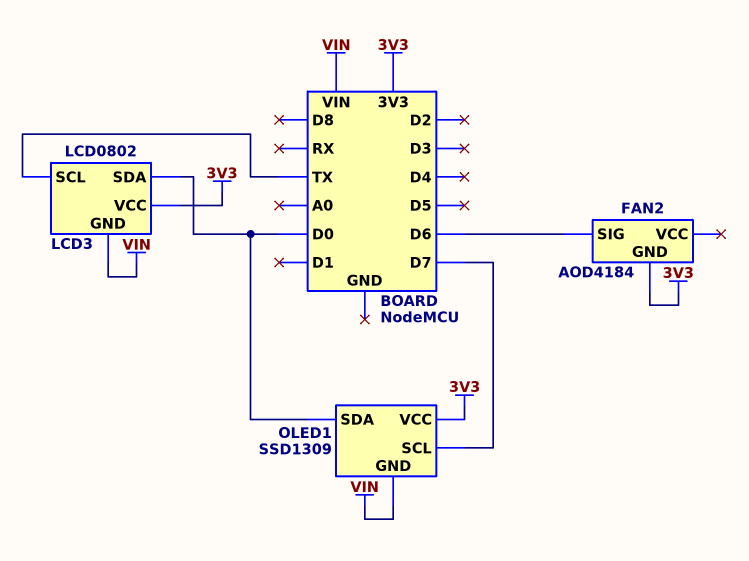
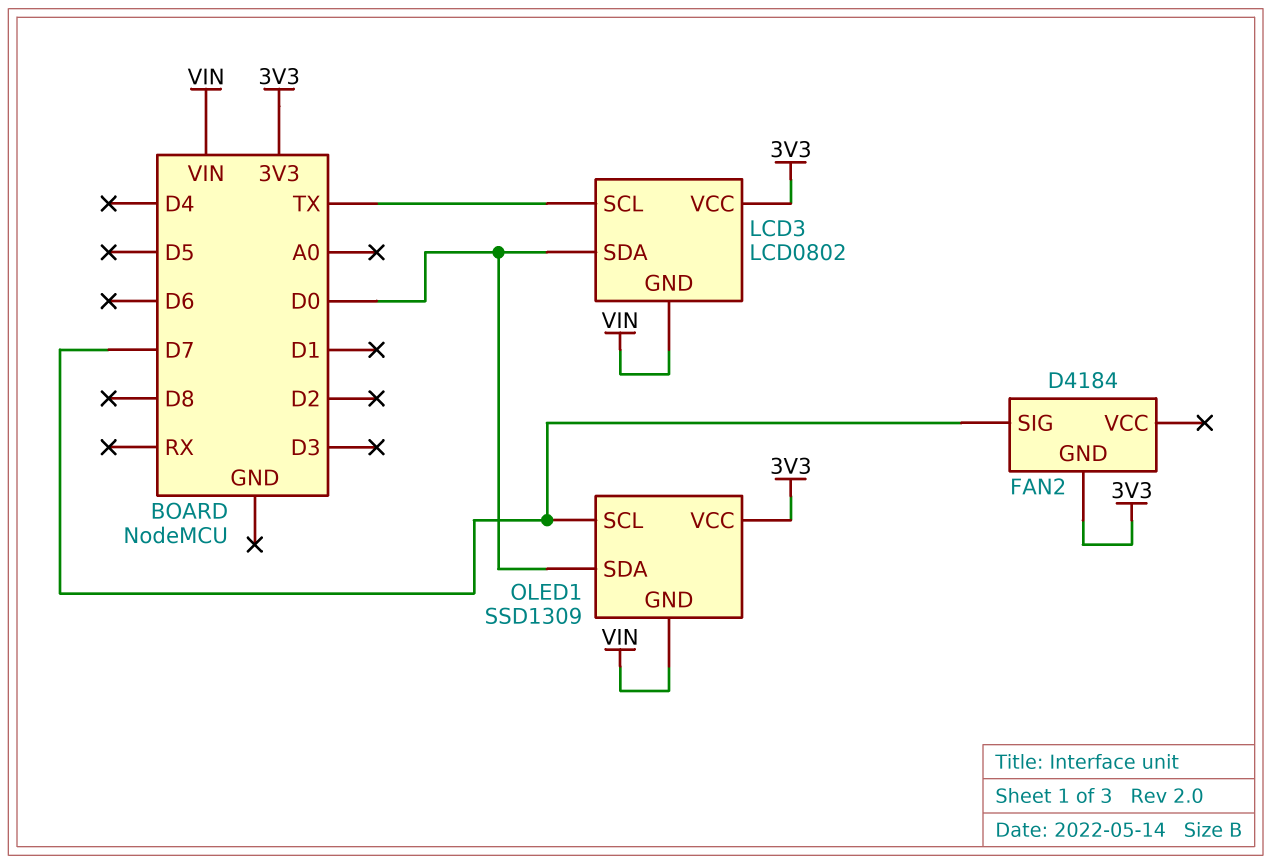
FAN2: AOD4184 -> D4184
FAN2 pin SIG: D6 -> D7

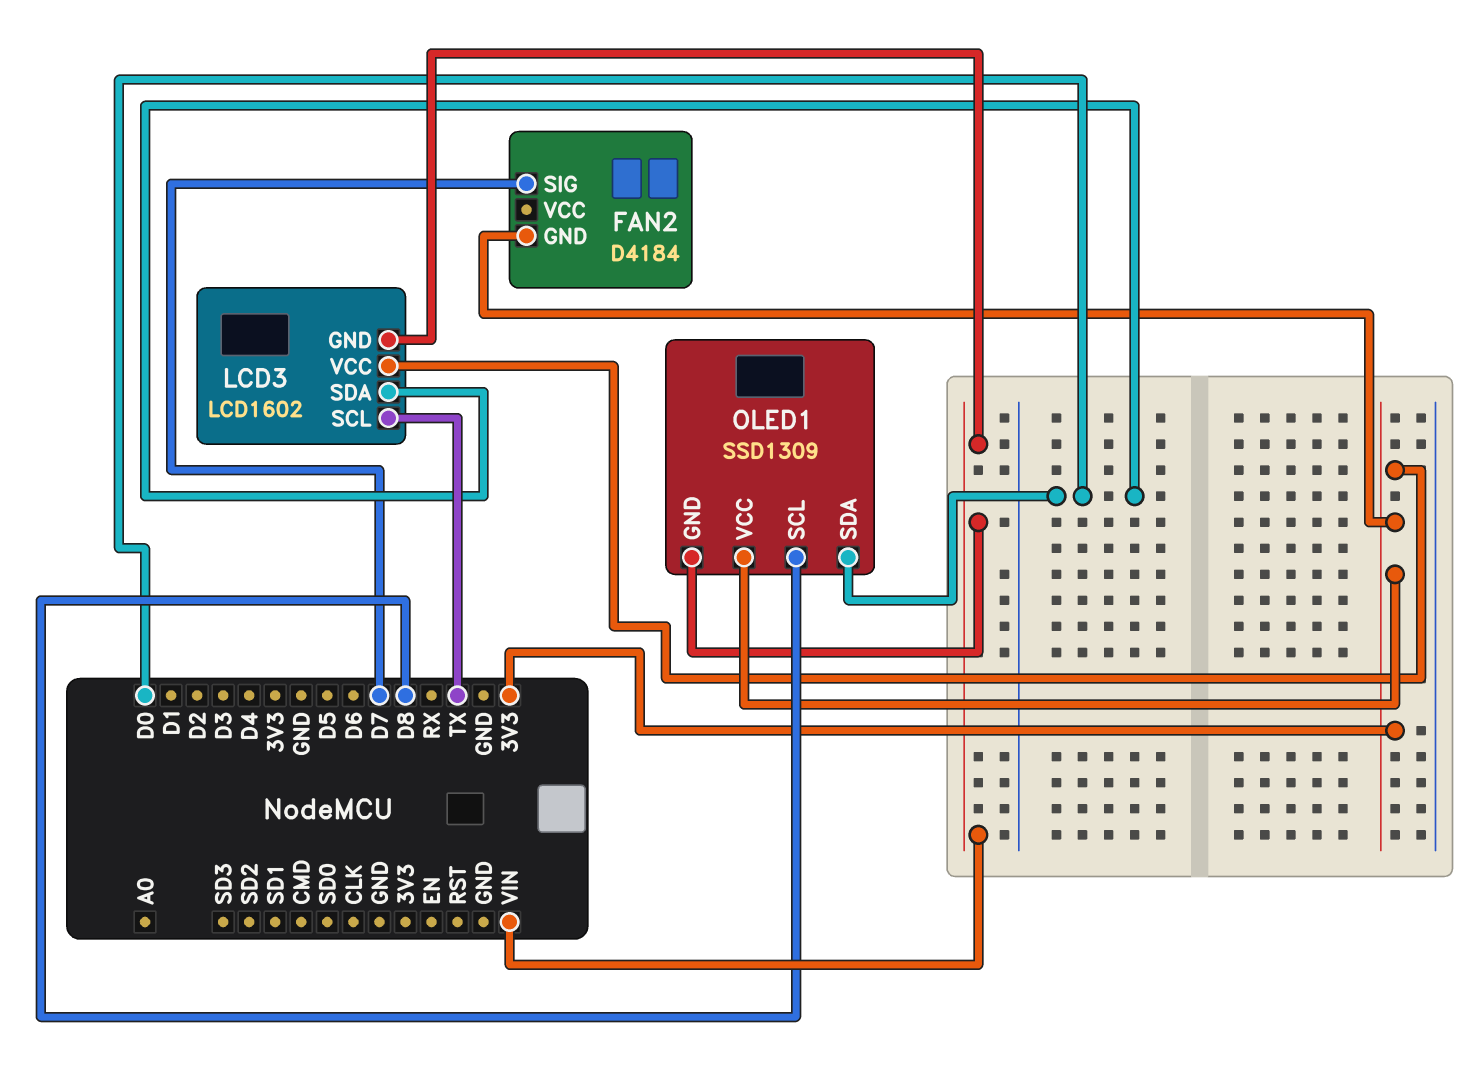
LCD3: LCD0802 -> LCD1602
OLED1 pin SCL: D7 -> D8

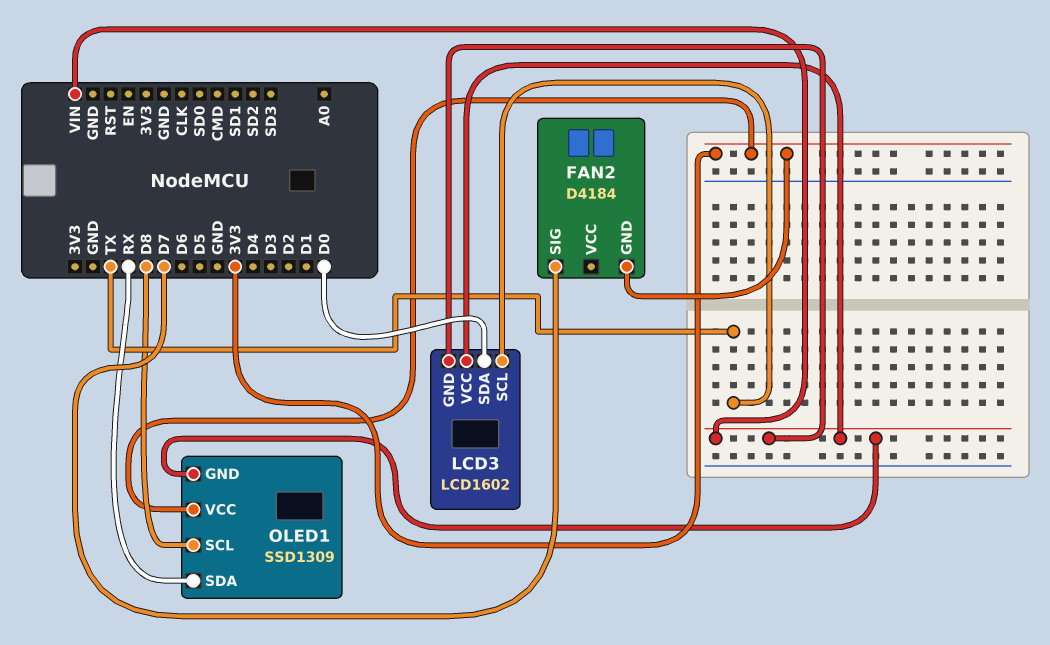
LCD3 pin VCC: 3V3 -> VIN
OLED1 pin SDA: D0 -> RX

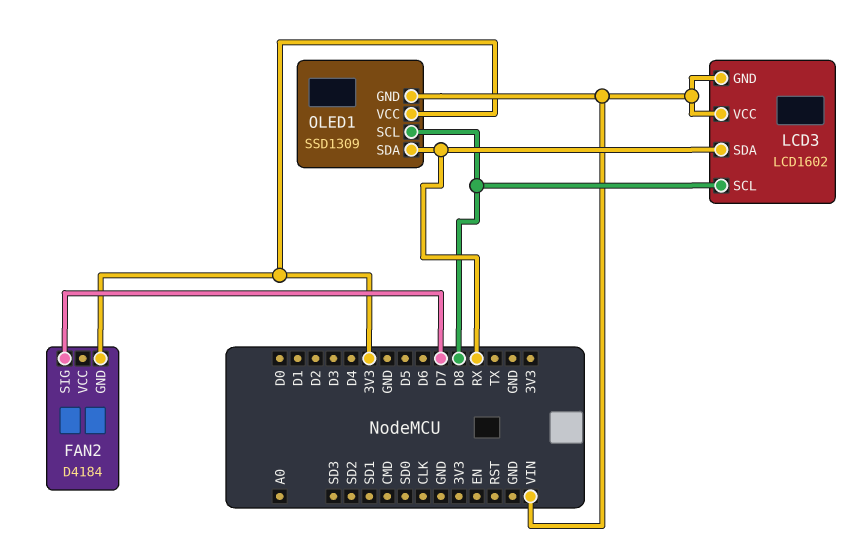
LCD3 pin SCL: TX -> D8
LCD3 pin SDA: D0 -> RX

